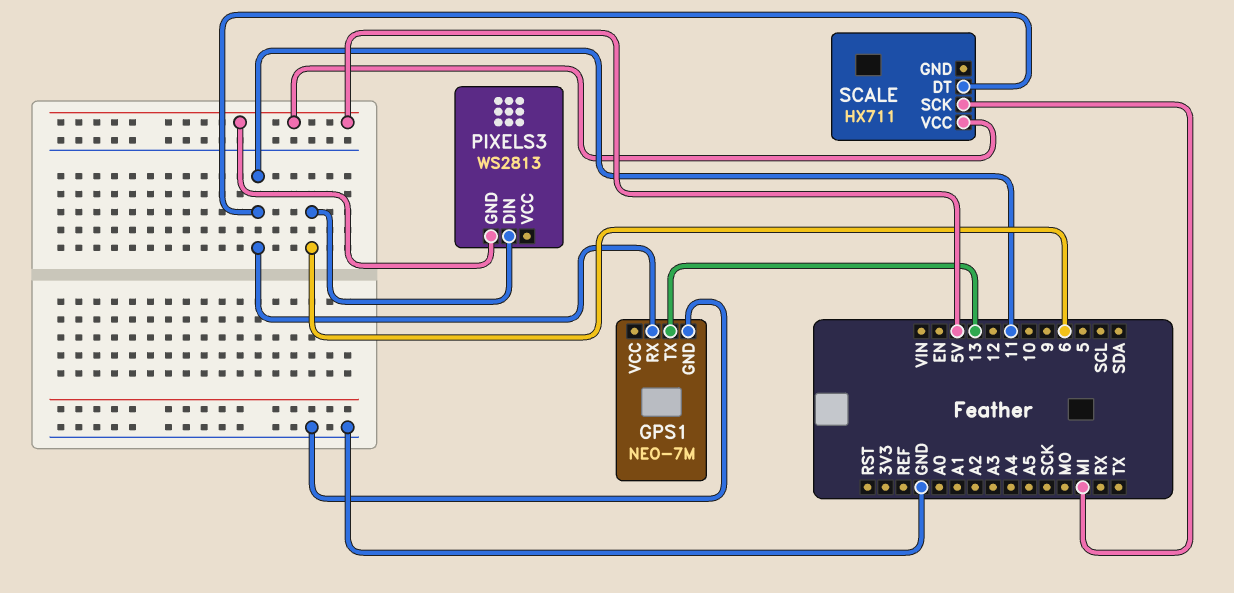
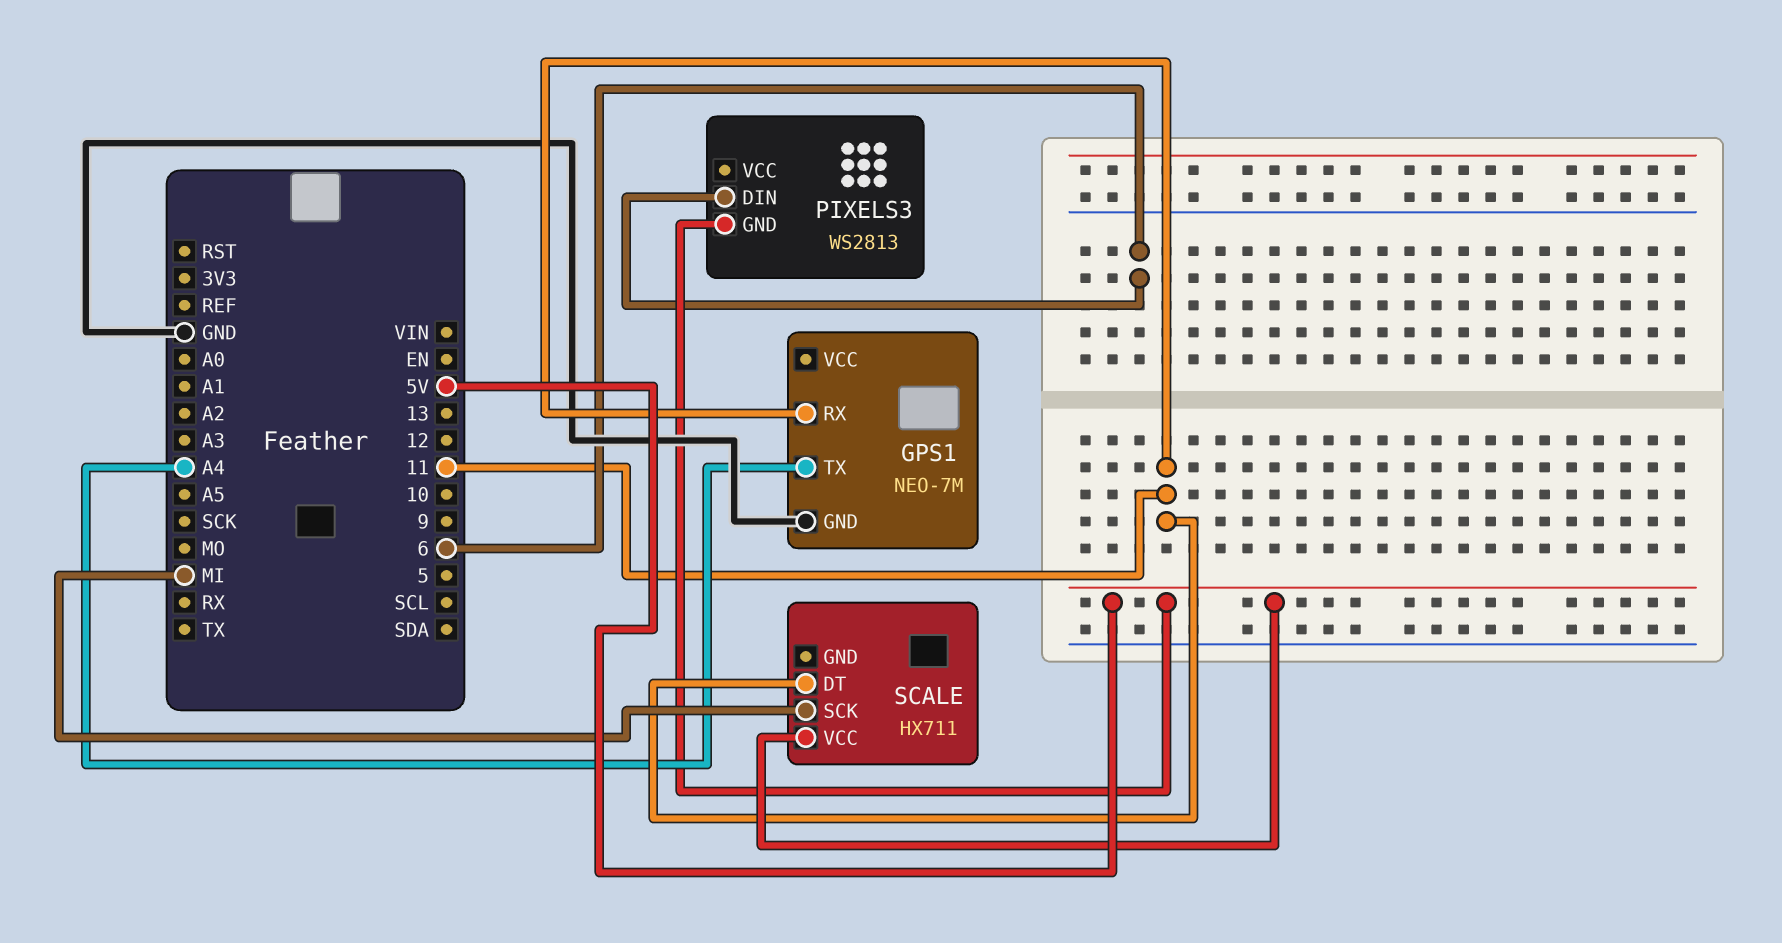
GPS1 pin TX: 13 -> A4

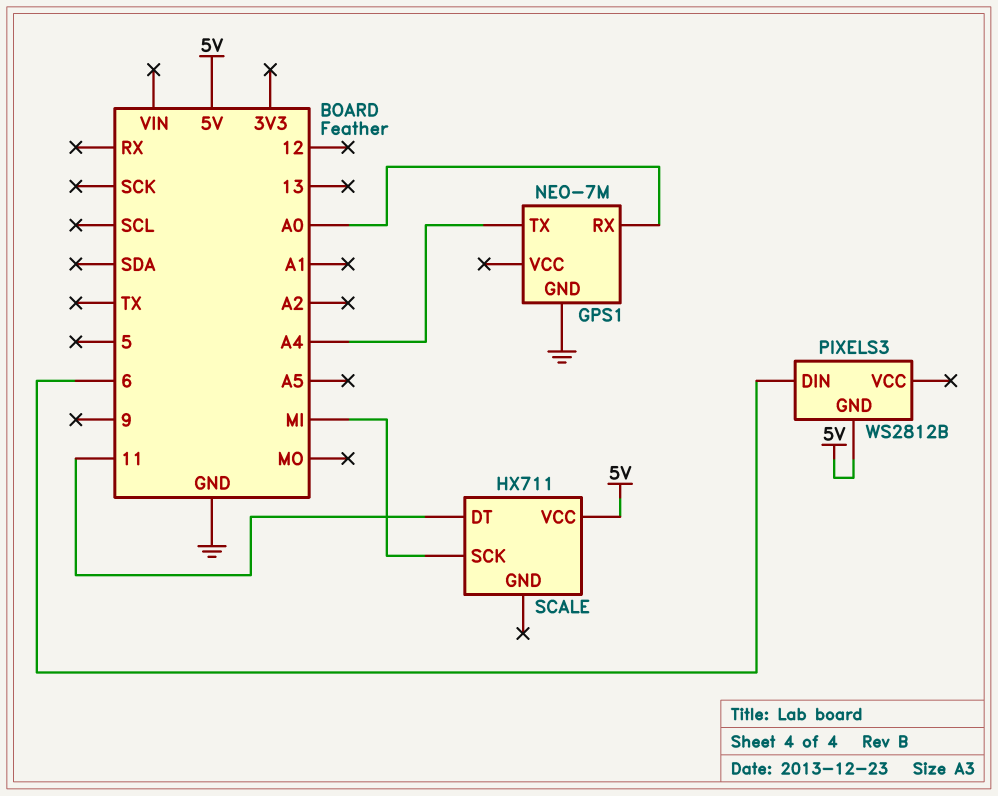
GPS1 pin RX: 11 -> A0
PIXELS3: WS2813 -> WS2812B

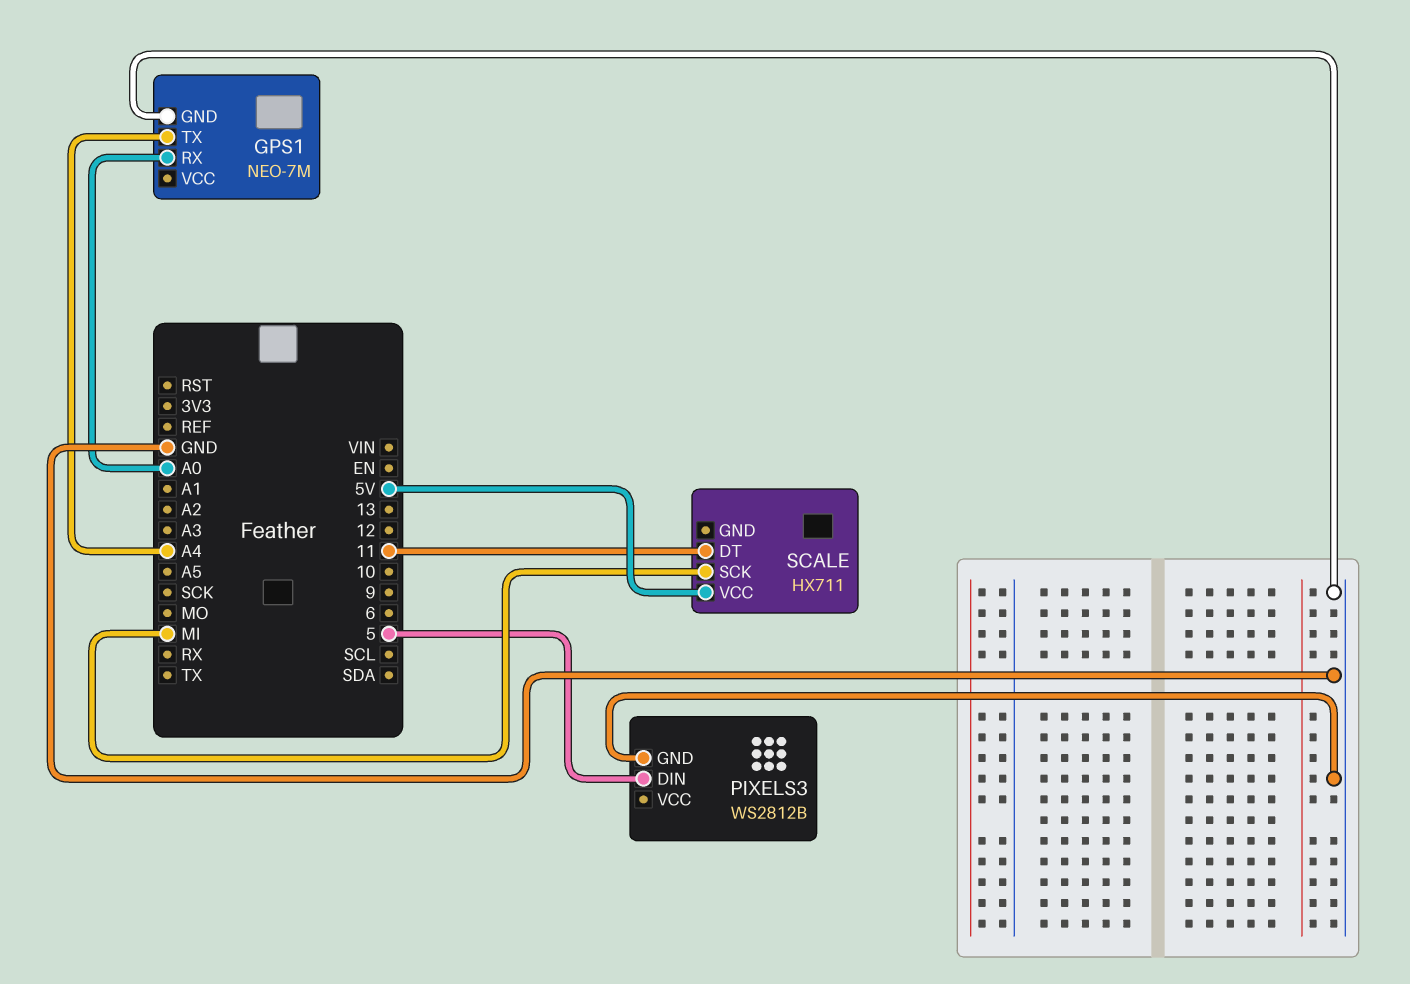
PIXELS3 pin DIN: 6 -> 5
PIXELS3 pin GND: 5V -> GND

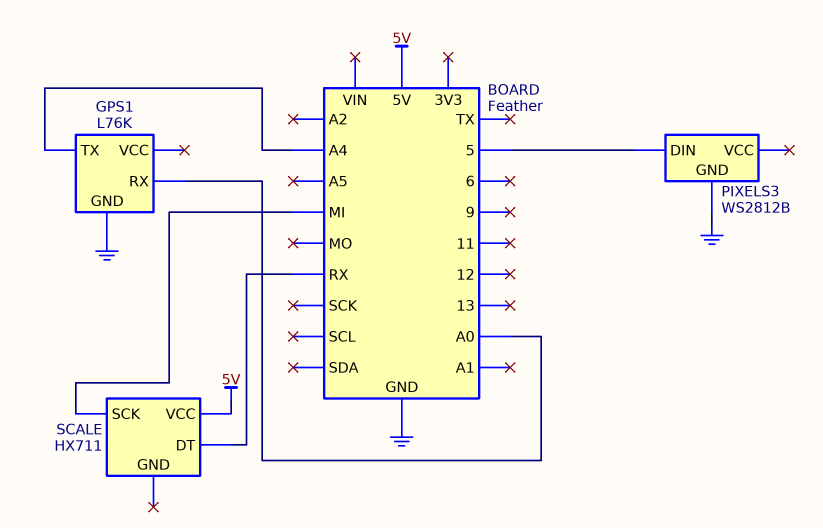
GPS1: NEO-7M -> L76K
SCALE pin DT: 11 -> RX

